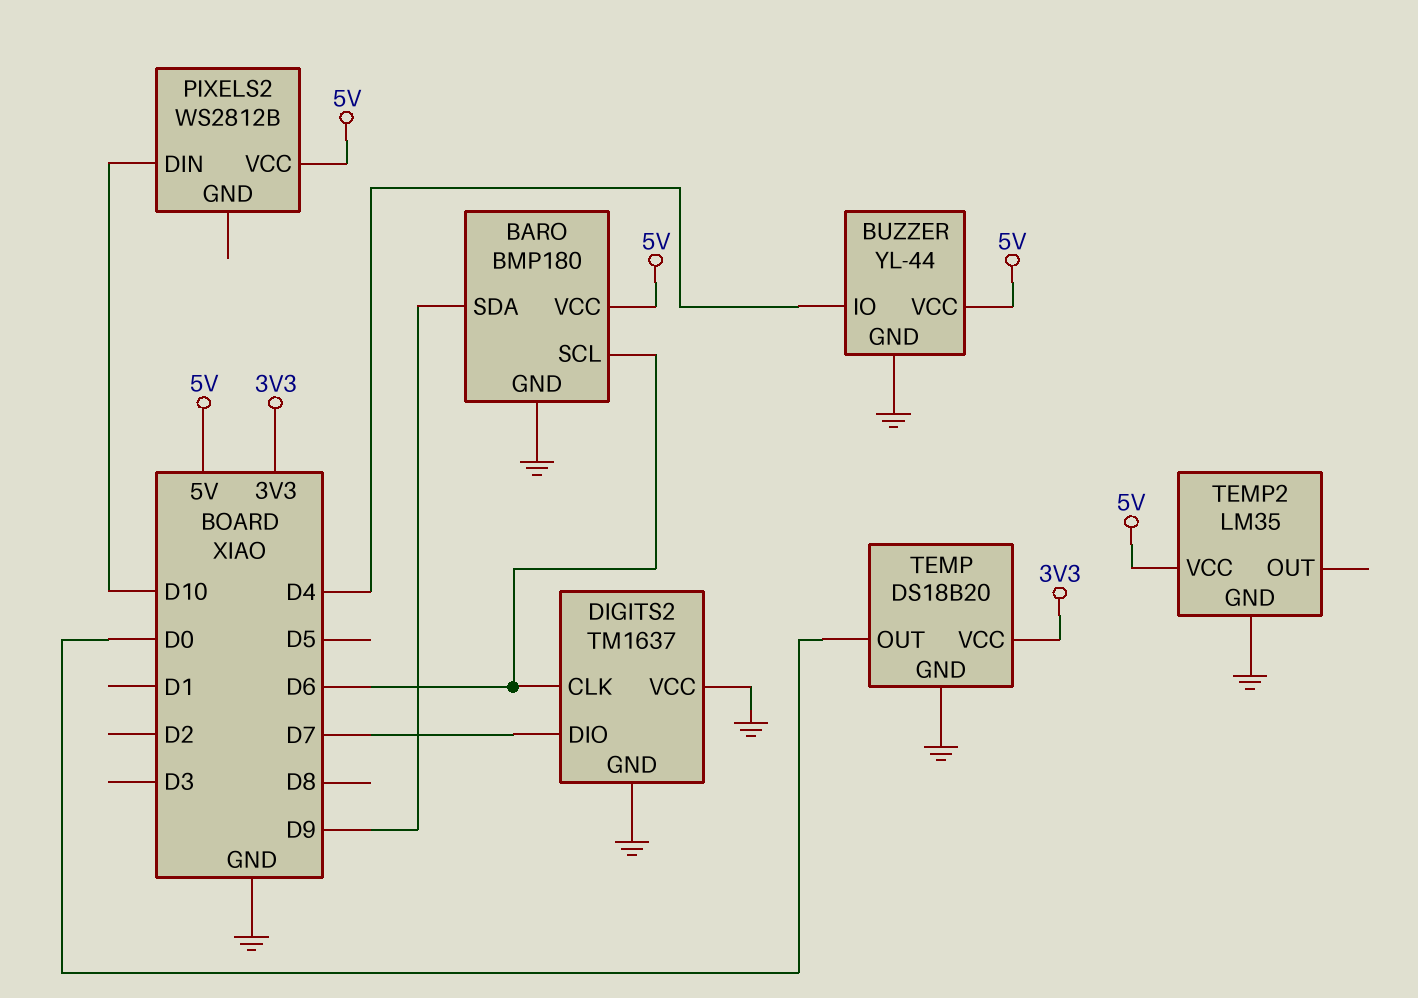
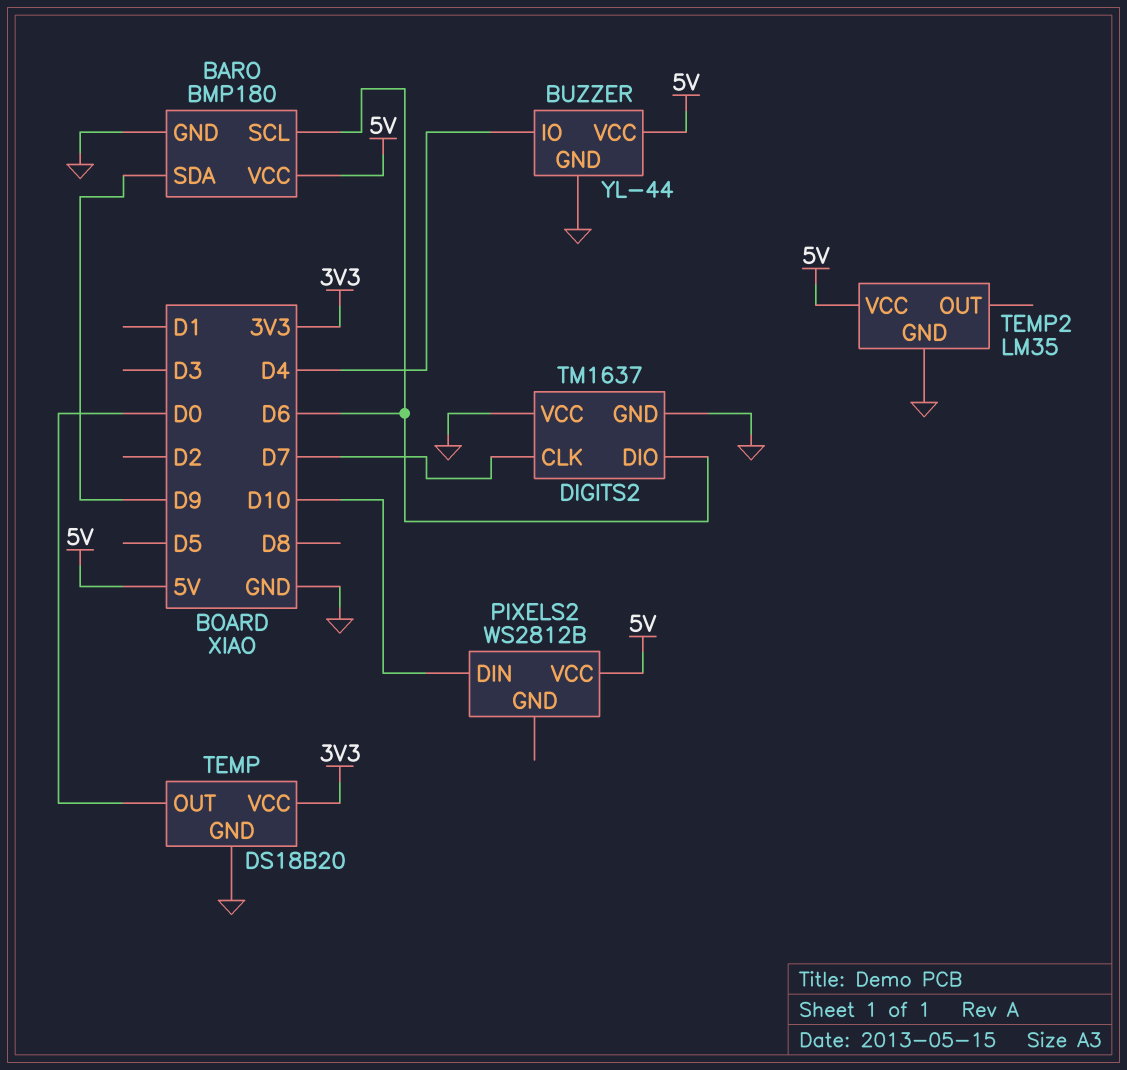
DIGITS2 pin CLK: D6 -> D7
DIGITS2 pin DIO: D7 -> D6

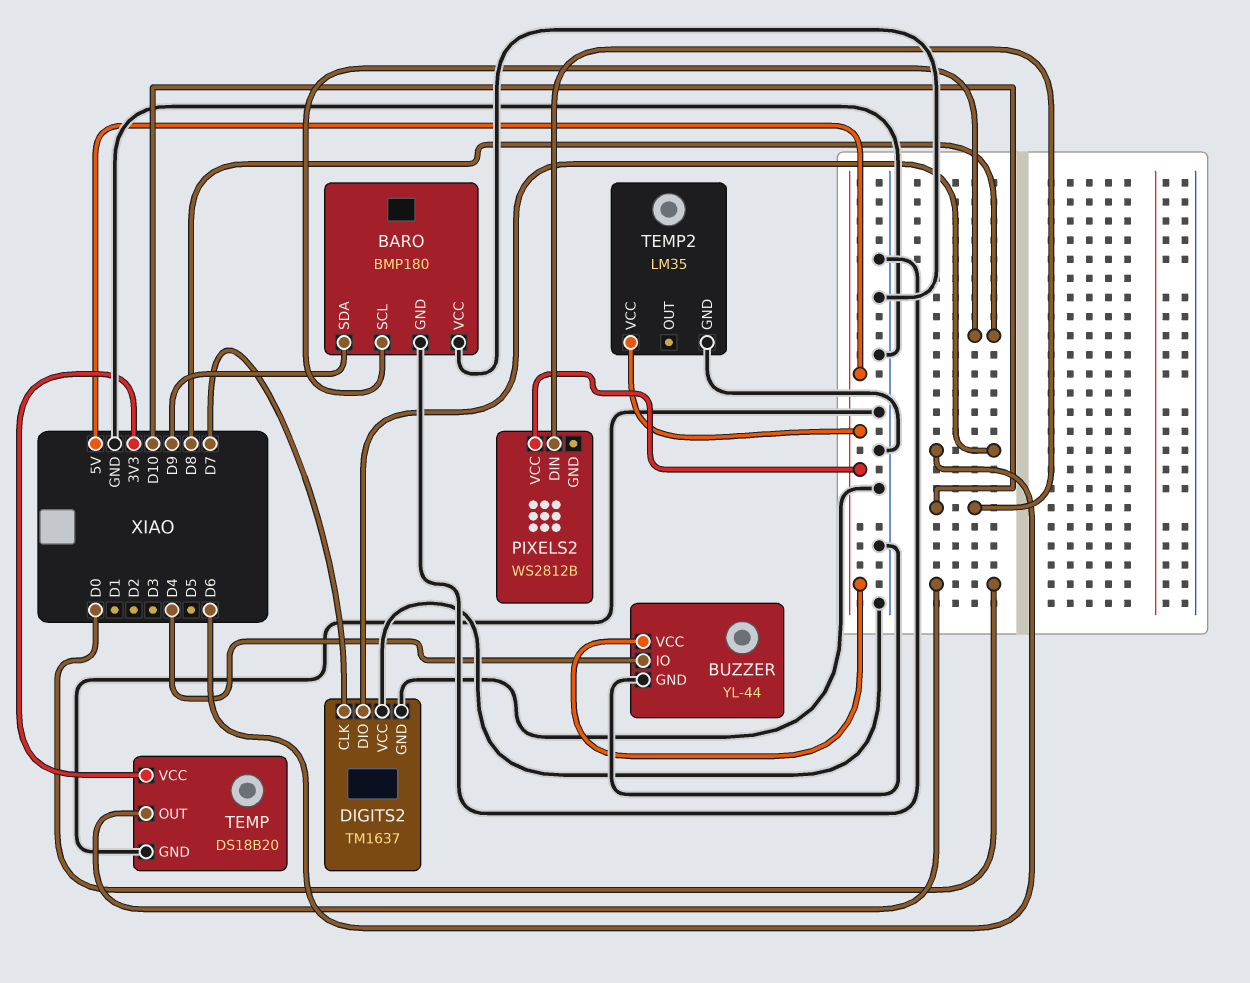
BARO pin SCL: D6 -> D8
BARO pin VCC: 5V -> GND

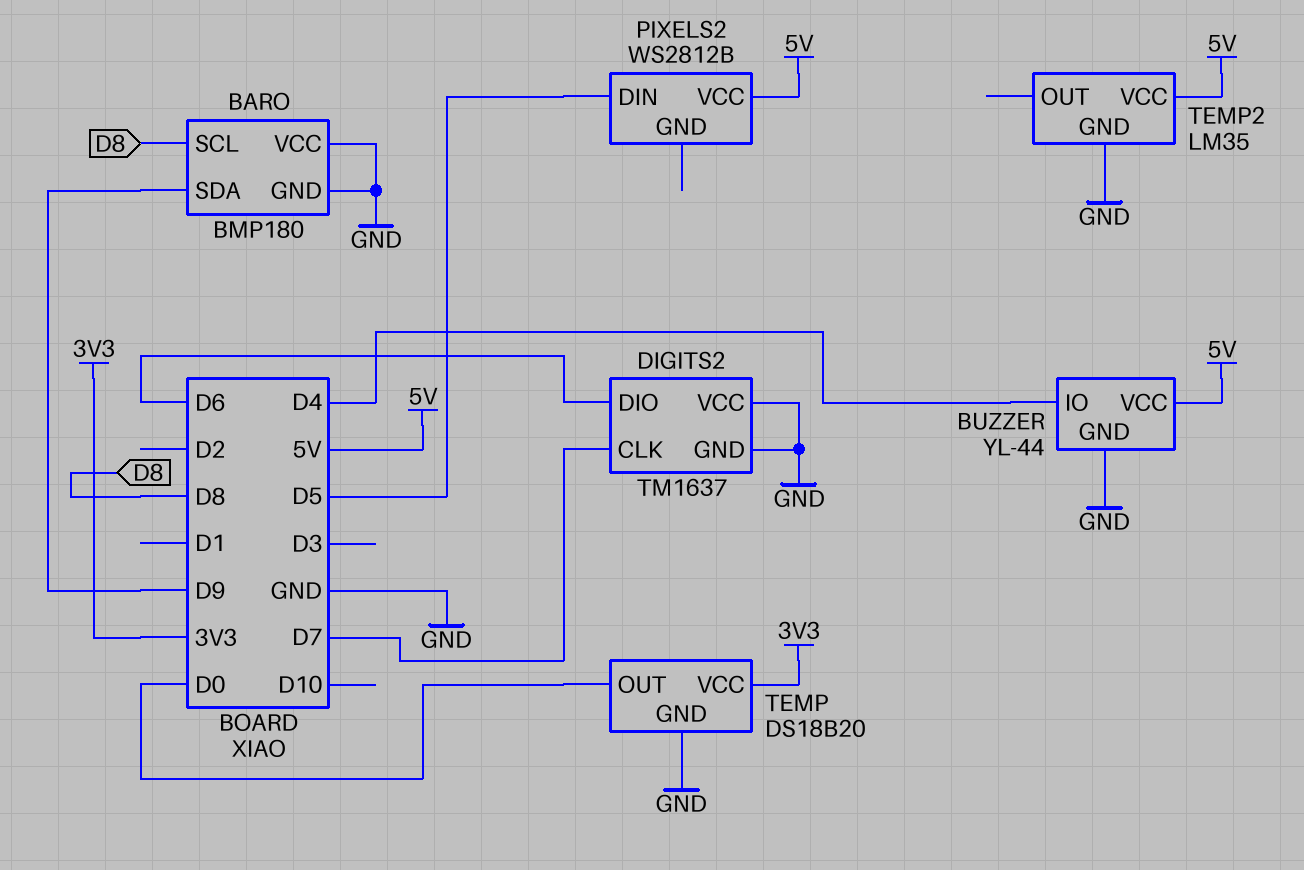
PIXELS2 pin DIN: D10 -> D5

